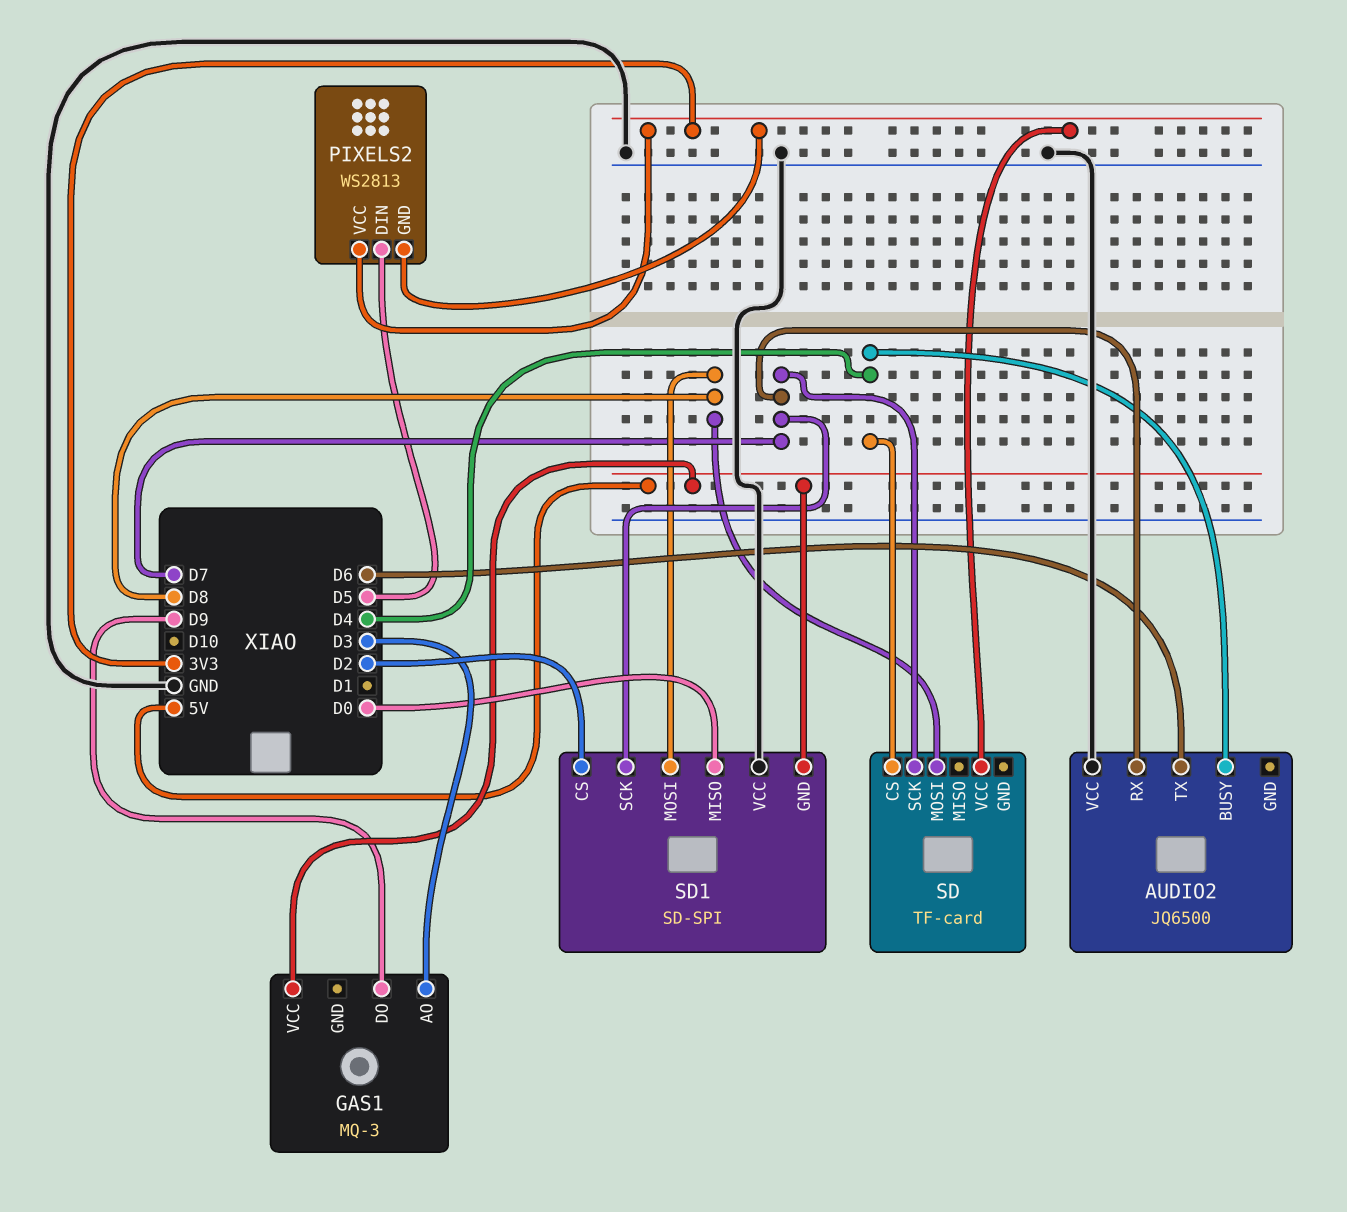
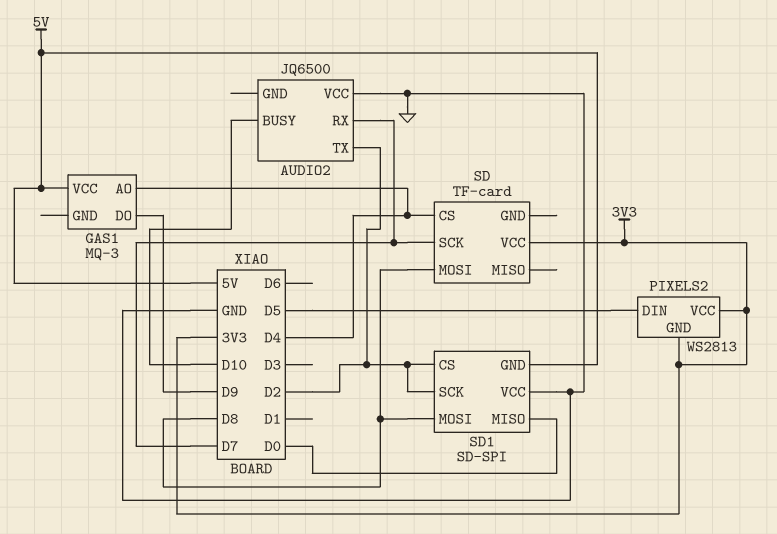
AUDIO2 pin BUSY: D4 -> D10
AUDIO2 pin TX: D6 -> D2
GAS1 pin AO: D3 -> D4
SD1 pin SCK: D7 -> D2

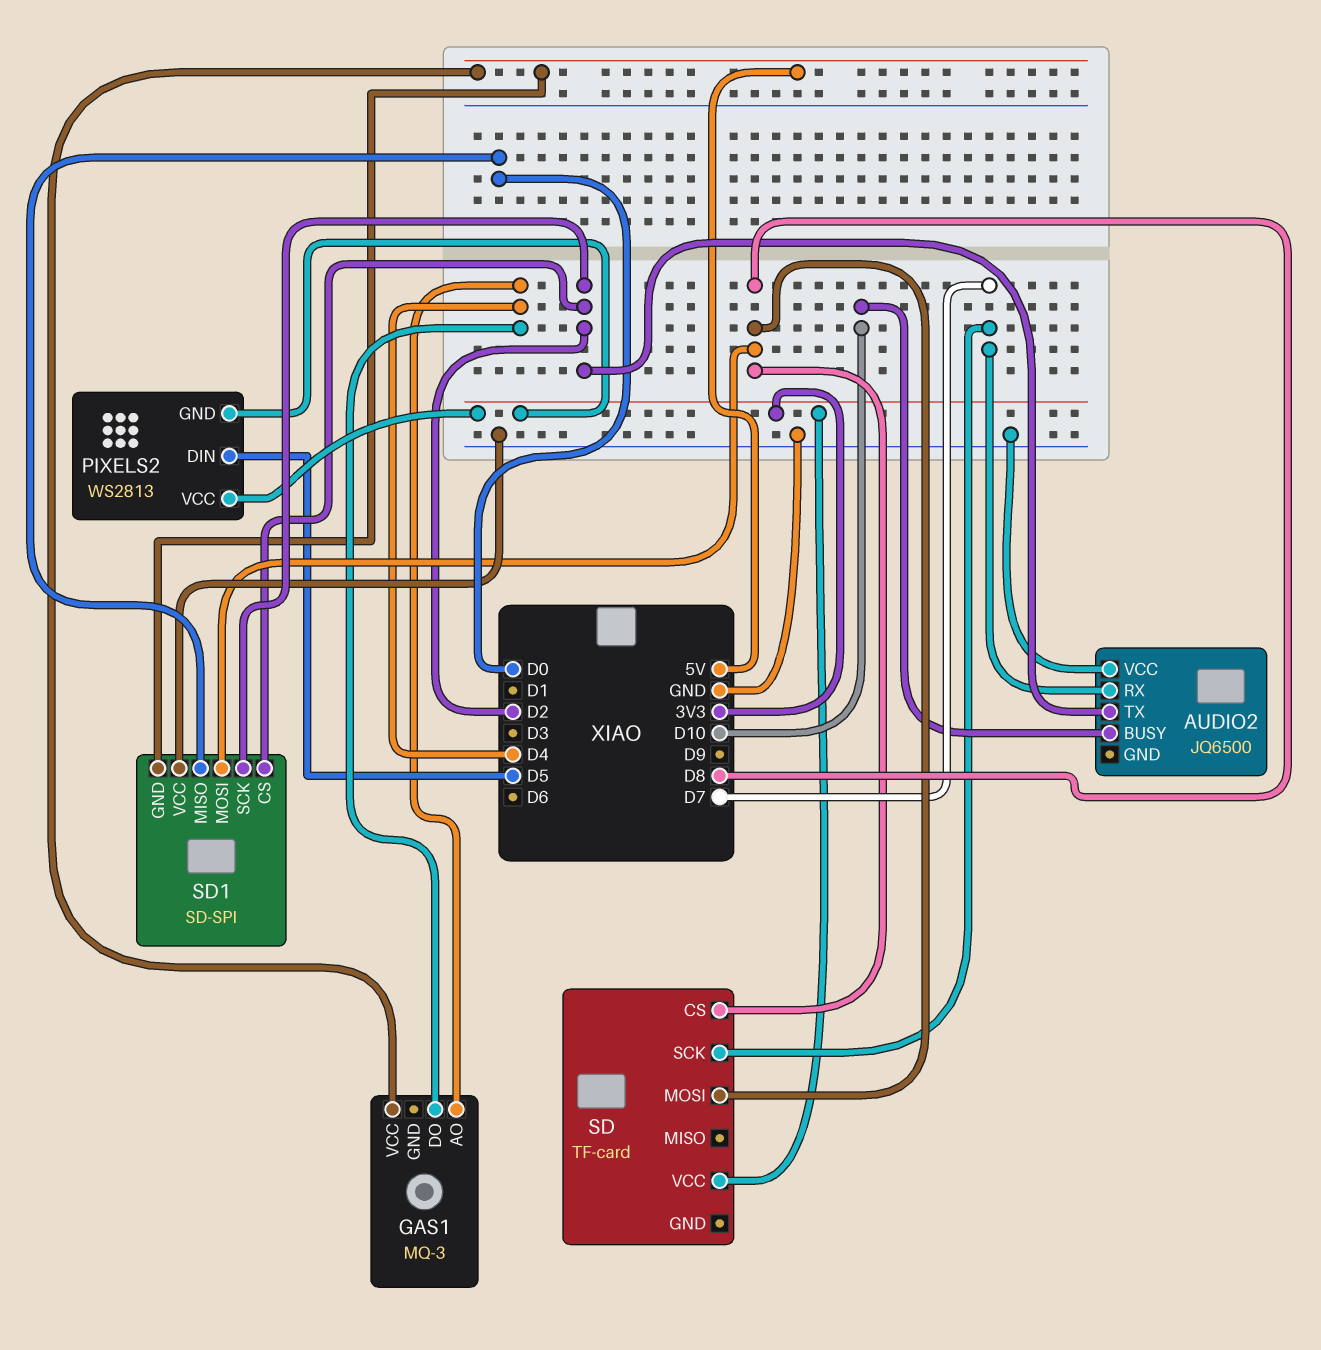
GAS1 pin DO: D9 -> D4
SD pin CS: D4 -> D8

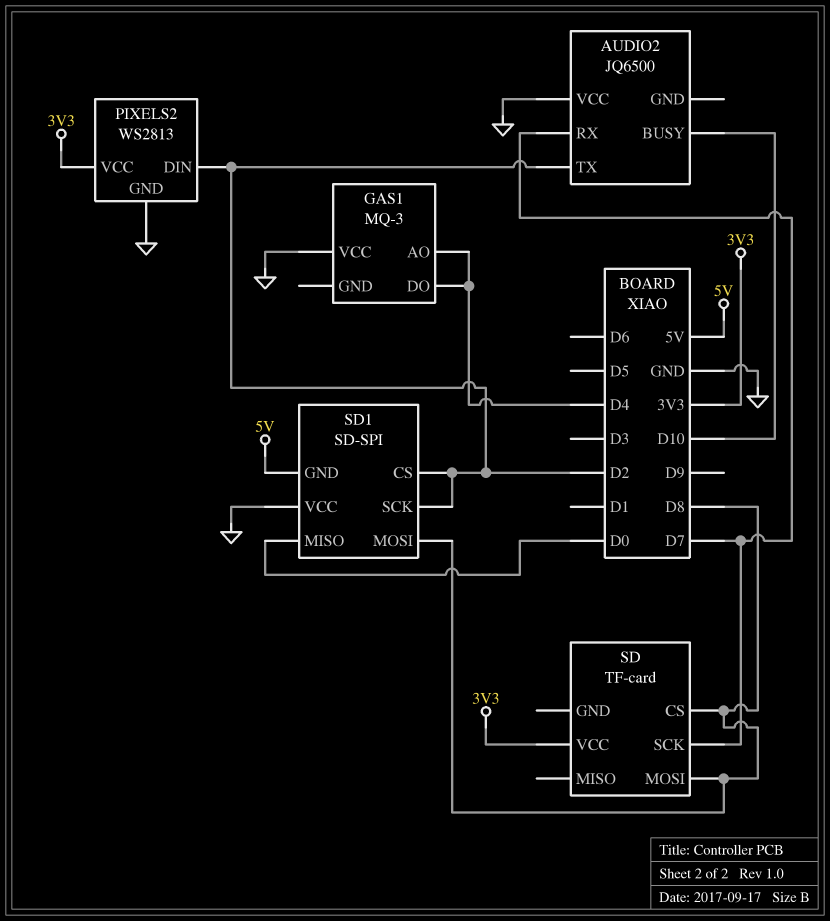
GAS1 pin VCC: 5V -> GND
PIXELS2 pin DIN: D5 -> D2
PIXELS2 pin GND: 3V3 -> GND

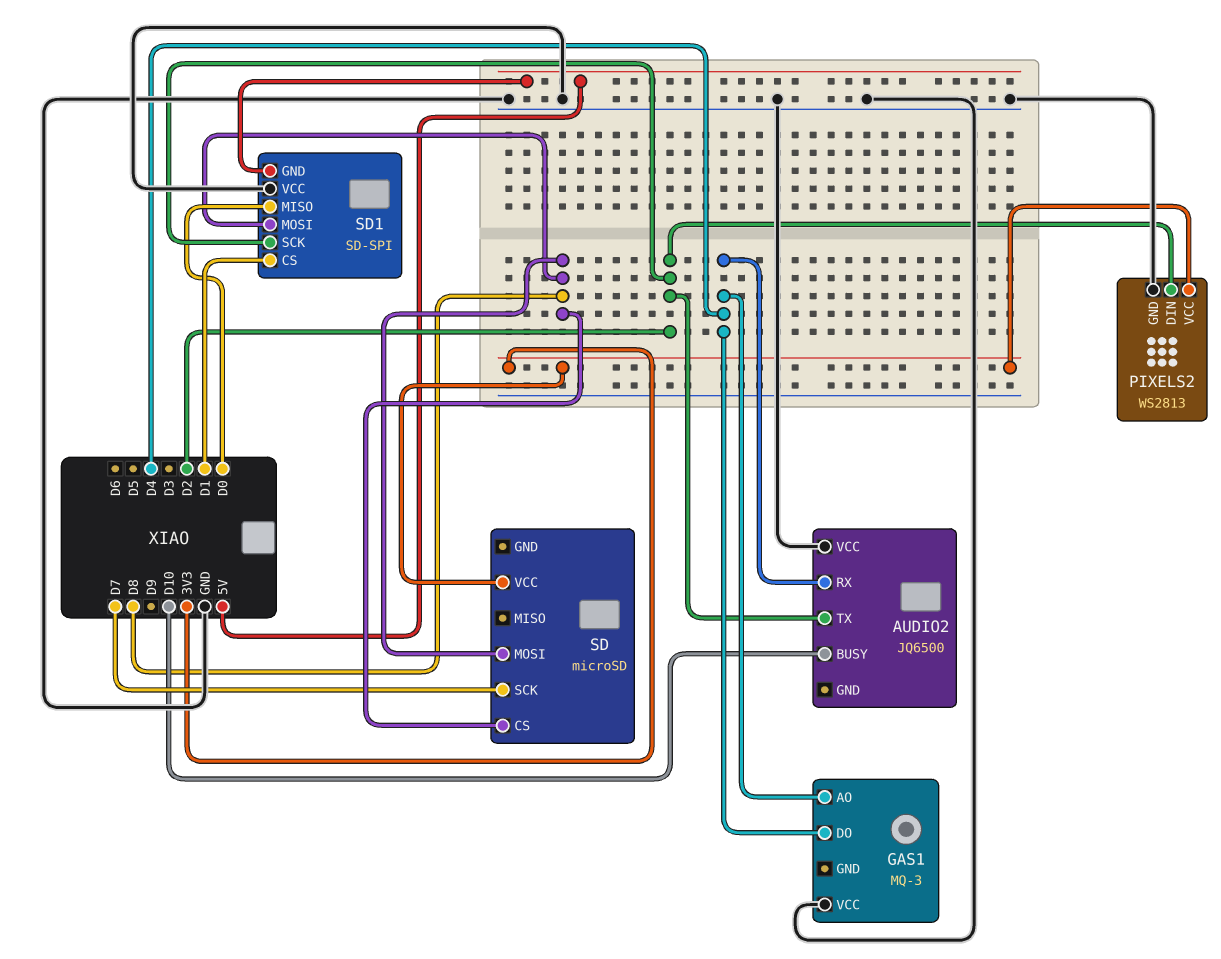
AUDIO2 pin RX: D7 -> D4
SD: TF-card -> microSD
SD1 pin CS: D2 -> D1

